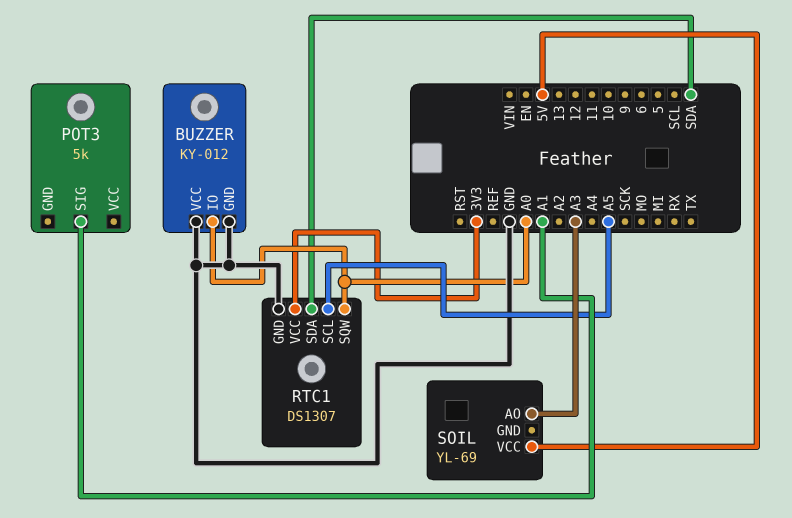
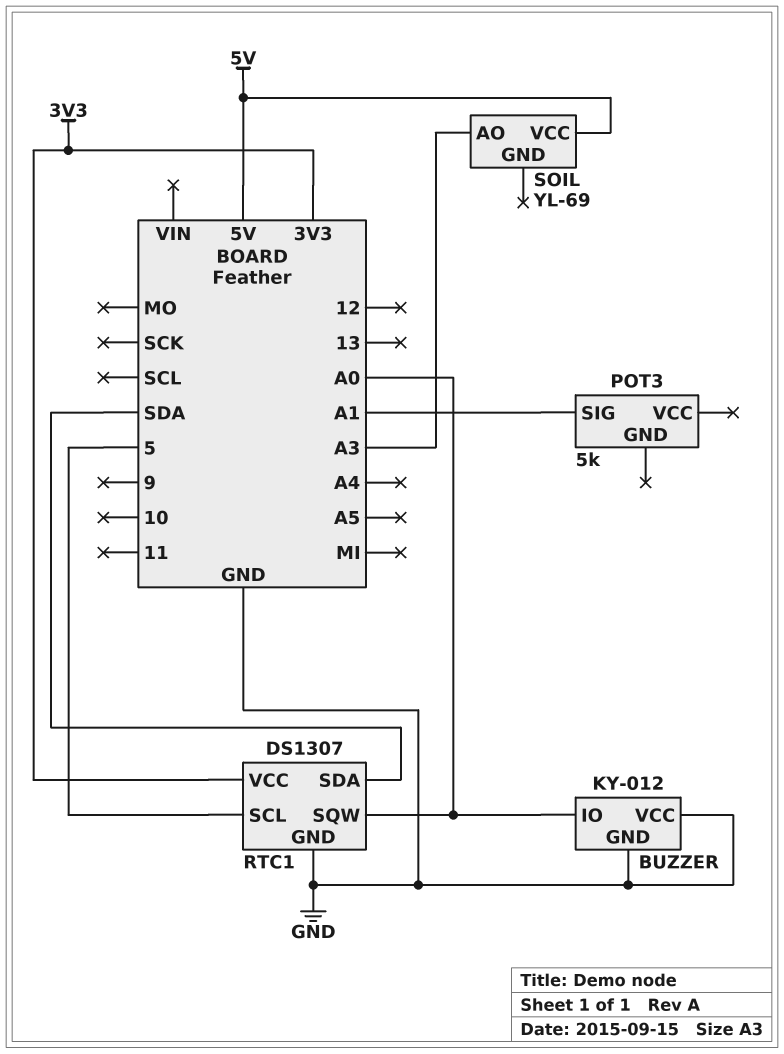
RTC1 pin SCL: A5 -> 5

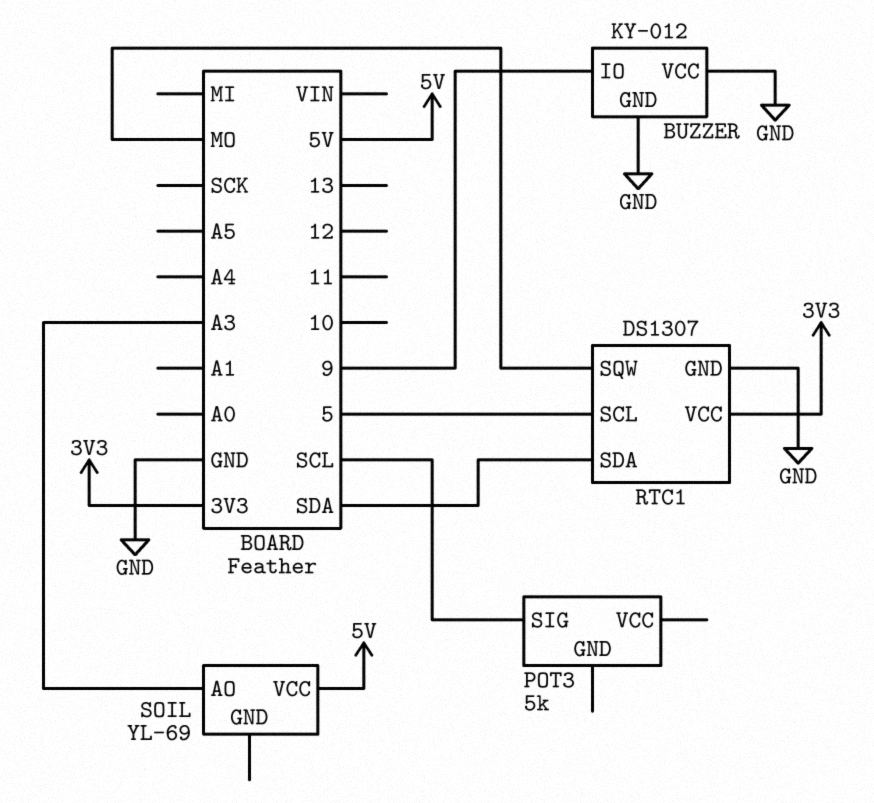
BUZZER pin IO: A0 -> 9
POT3 pin SIG: A1 -> SCL
RTC1 pin SQW: A0 -> MO

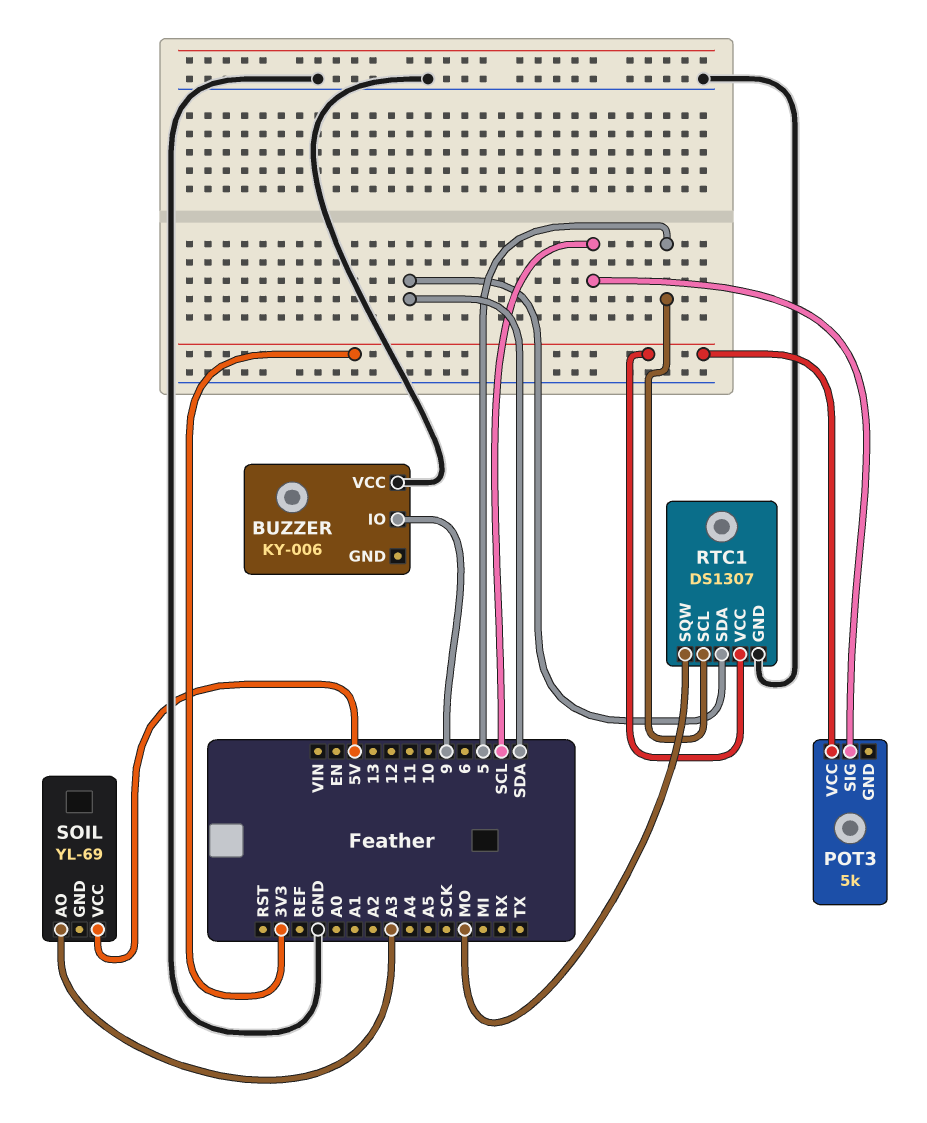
BUZZER: KY-012 -> KY-006
BUZZER pin GND: GND -> none
POT3 pin VCC: none -> 3V3

